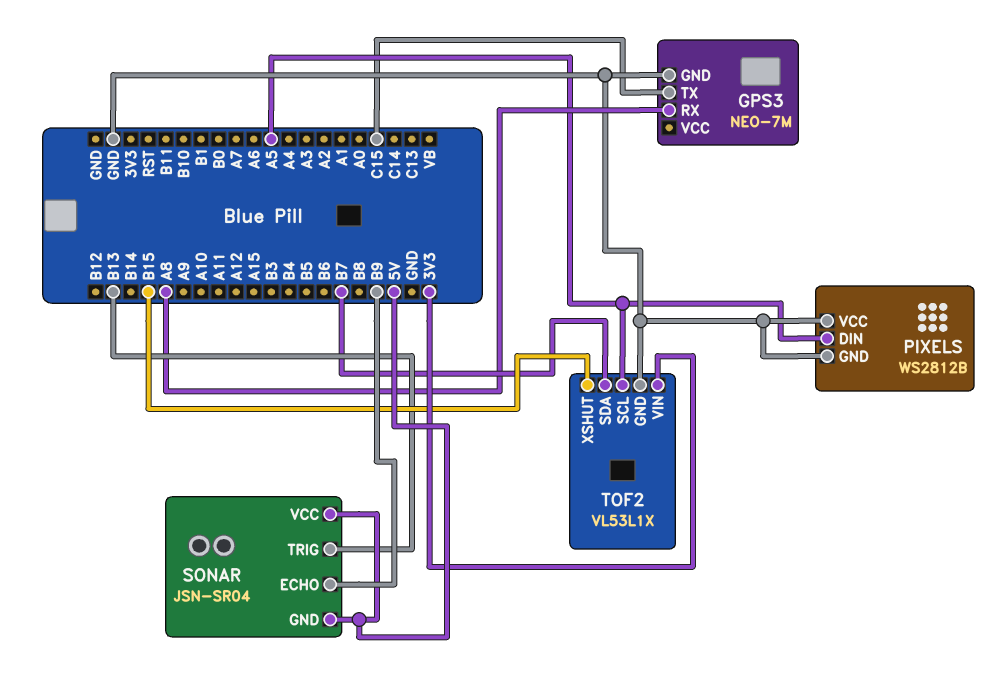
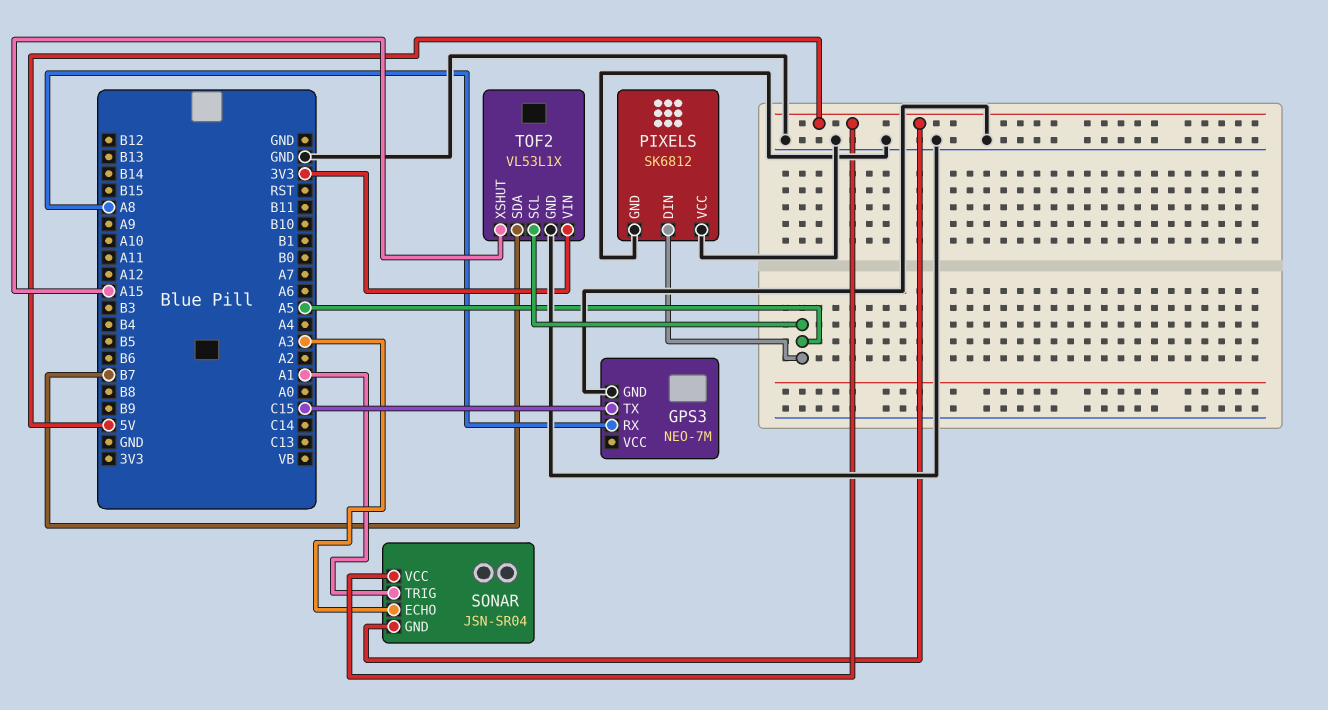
PIXELS: WS2812B -> SK6812
SONAR pin ECHO: B9 -> A3
SONAR pin TRIG: B13 -> A1
TOF2 pin XSHUT: B15 -> A15

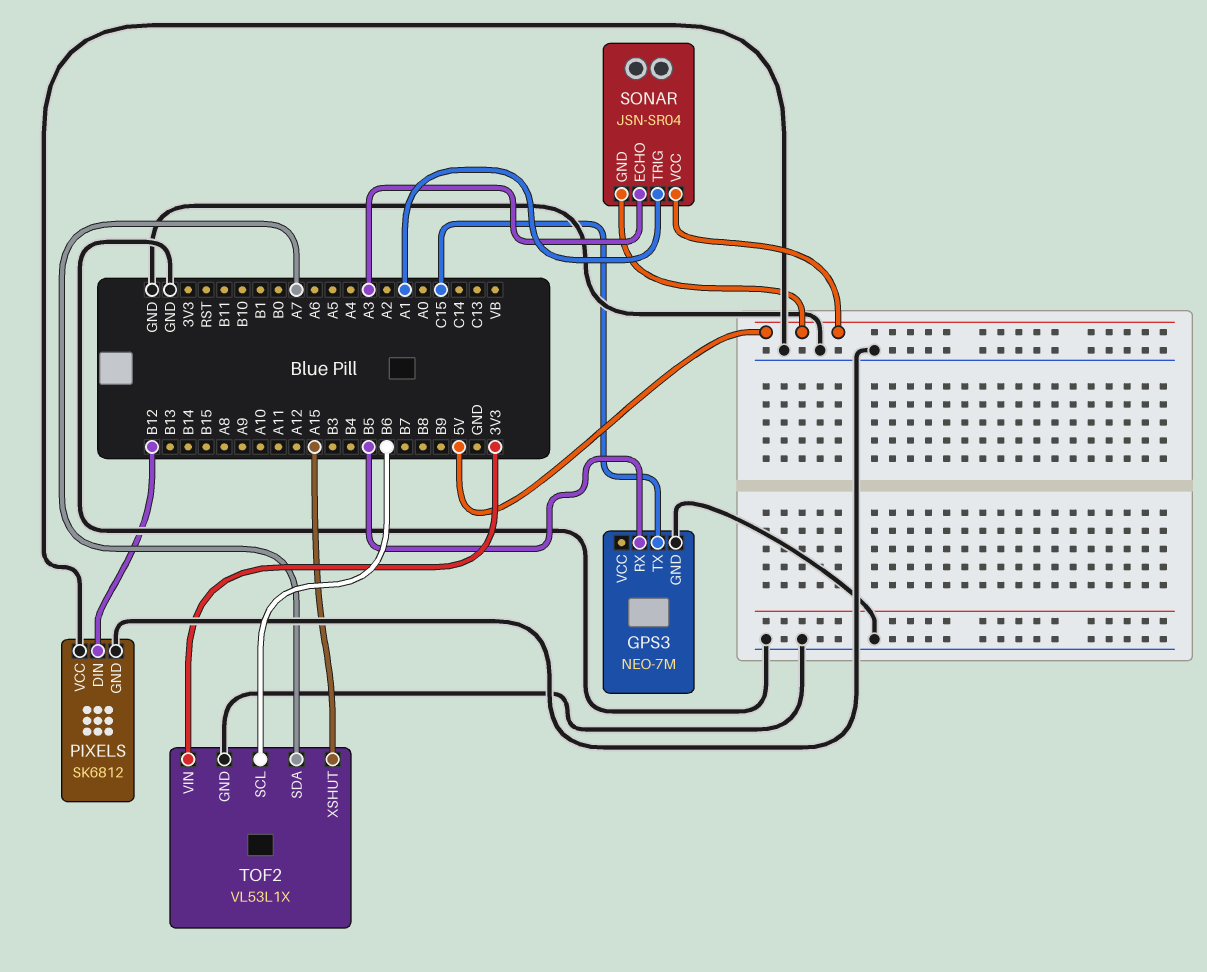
GPS3 pin RX: A8 -> B5
PIXELS pin DIN: A5 -> B12
TOF2 pin SCL: A5 -> B6
TOF2 pin SDA: B7 -> A7

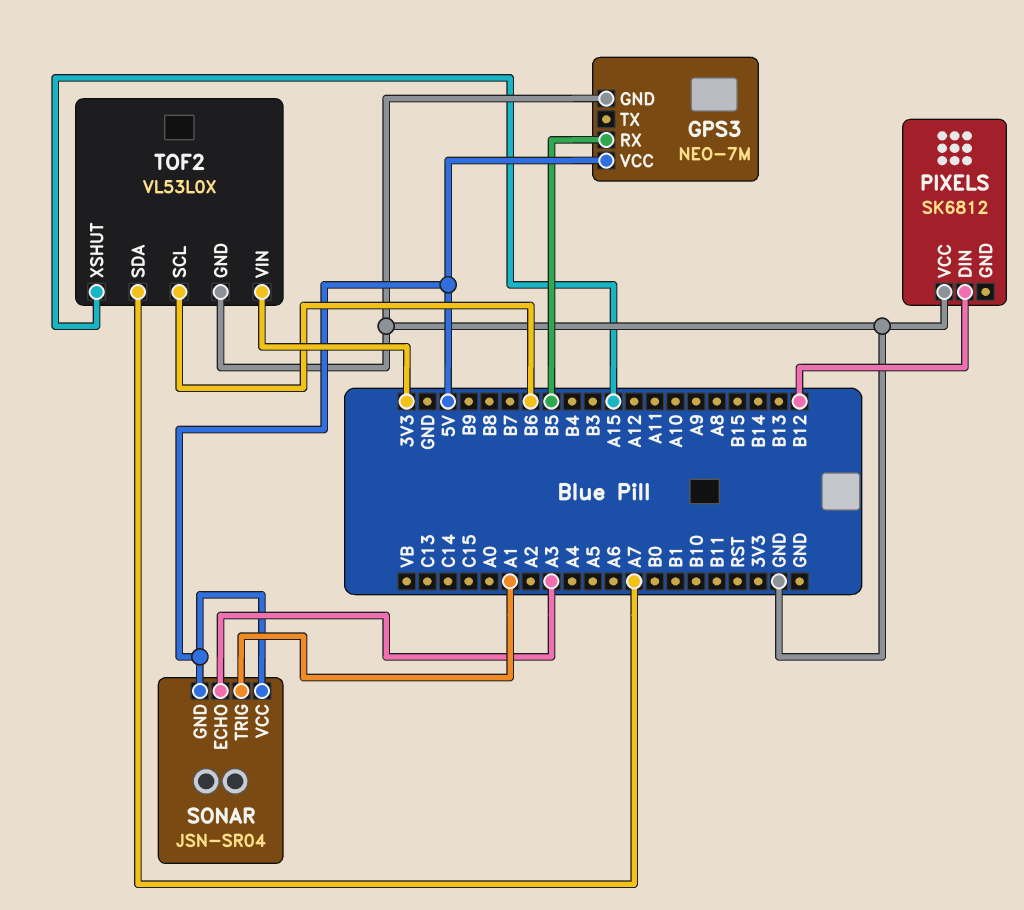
GPS3 pin TX: C15 -> none
GPS3 pin VCC: none -> 5V
PIXELS pin GND: GND -> none
TOF2: VL53L1X -> VL53L0X

